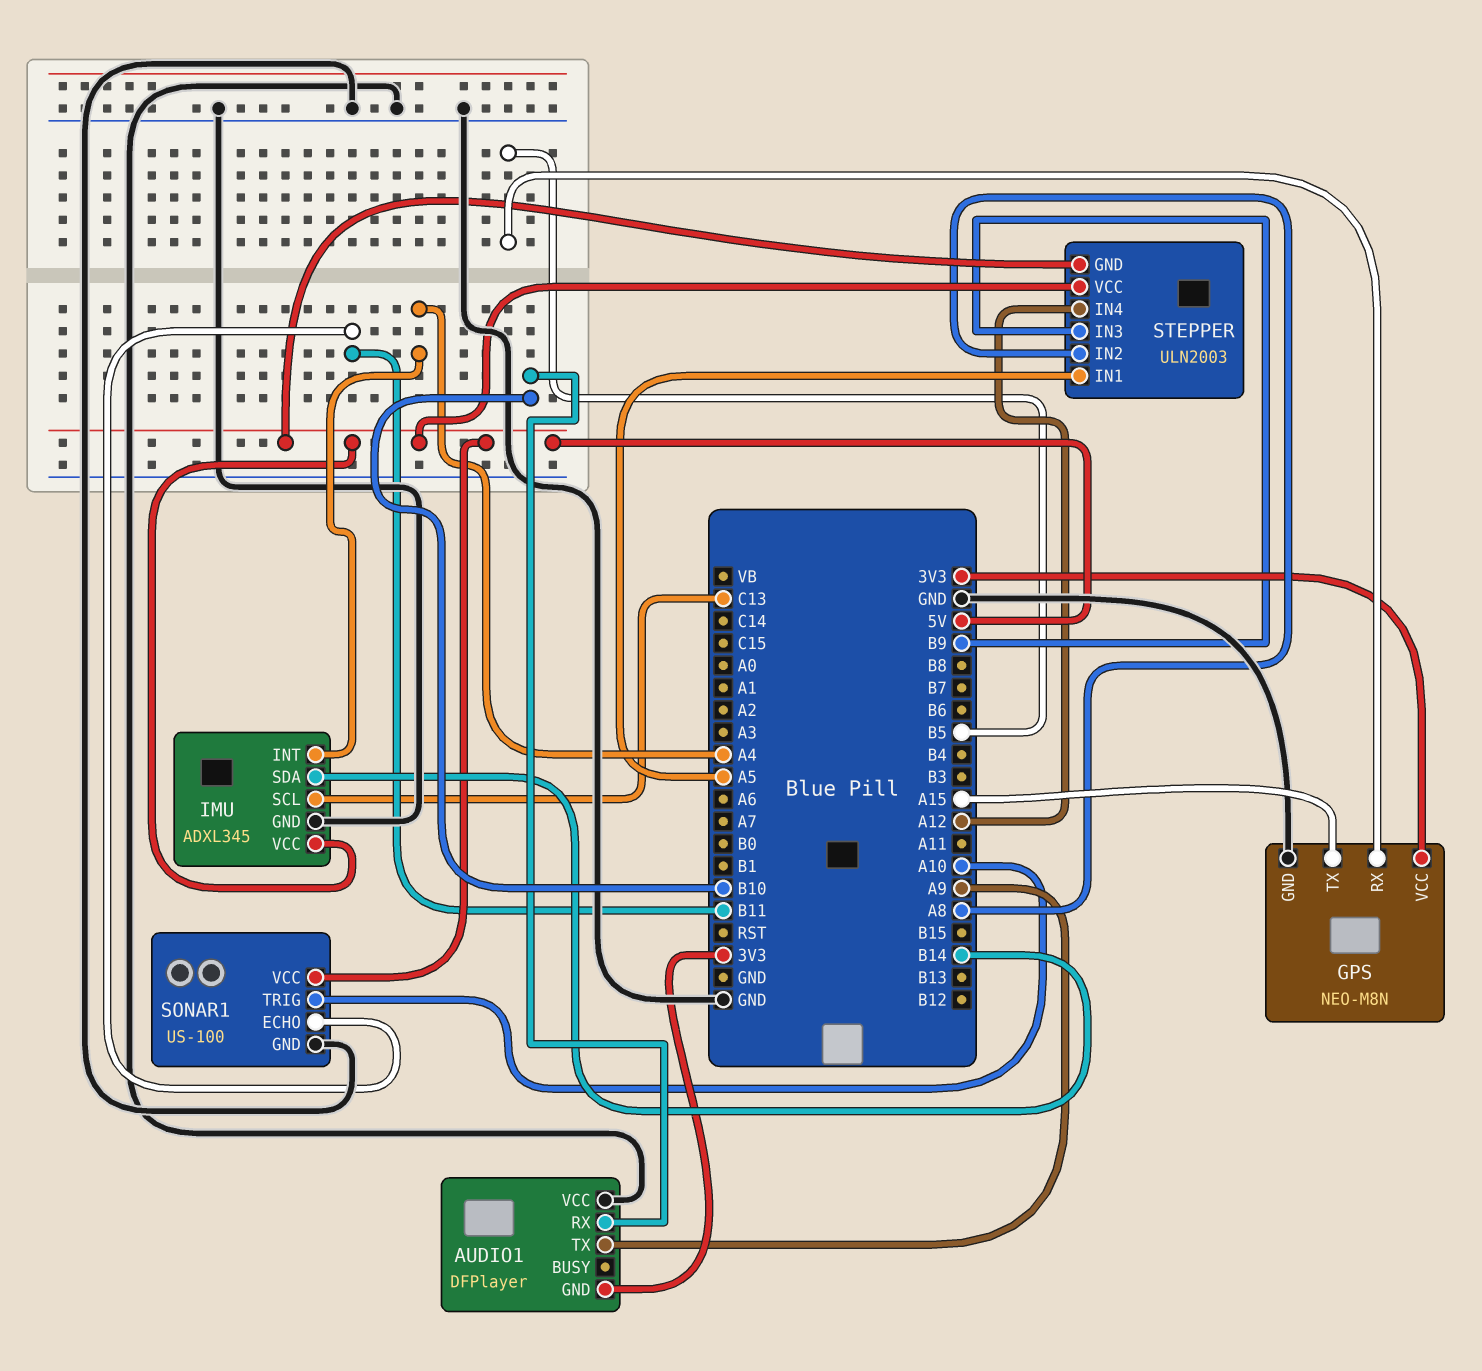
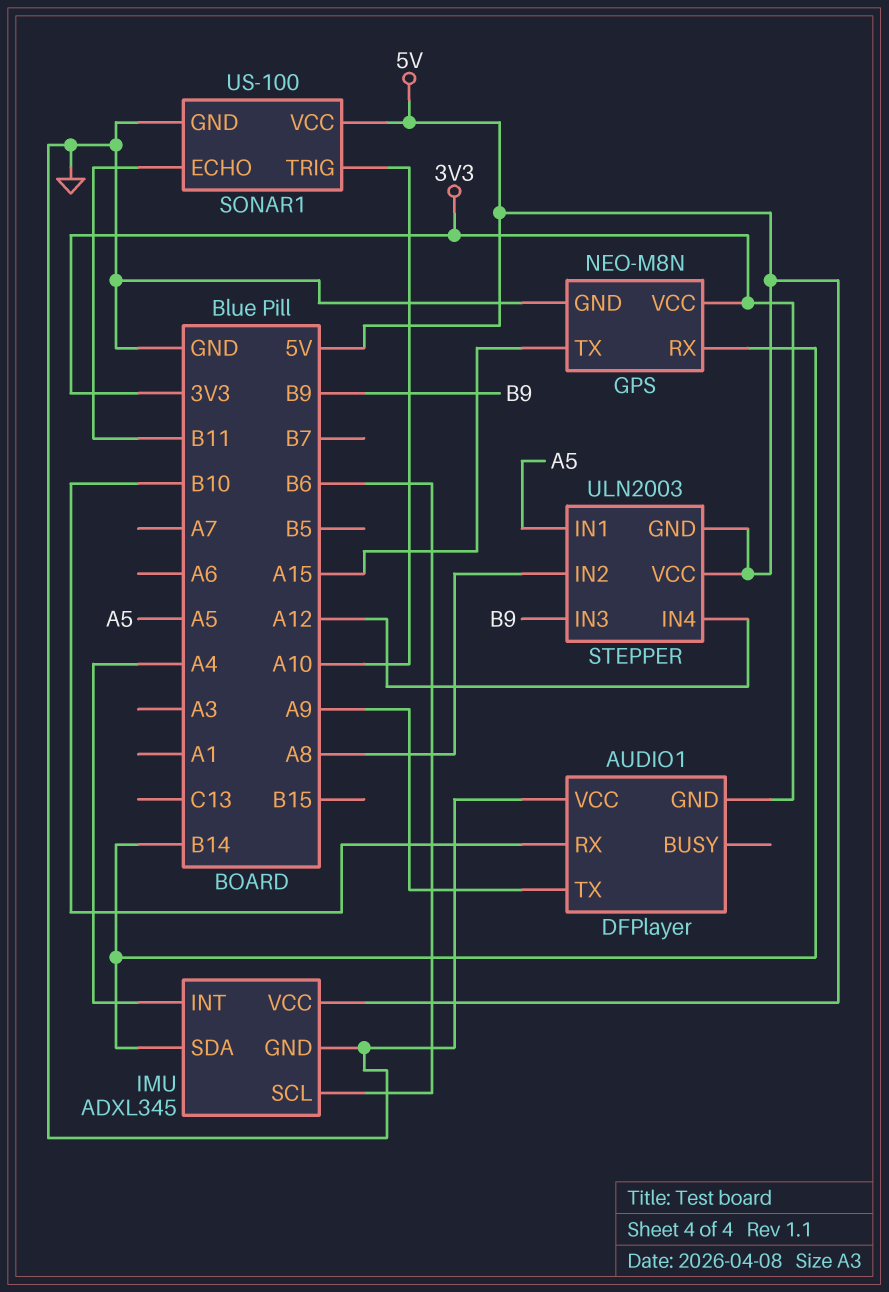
GPS pin RX: B5 -> B14
IMU pin SCL: C13 -> B6

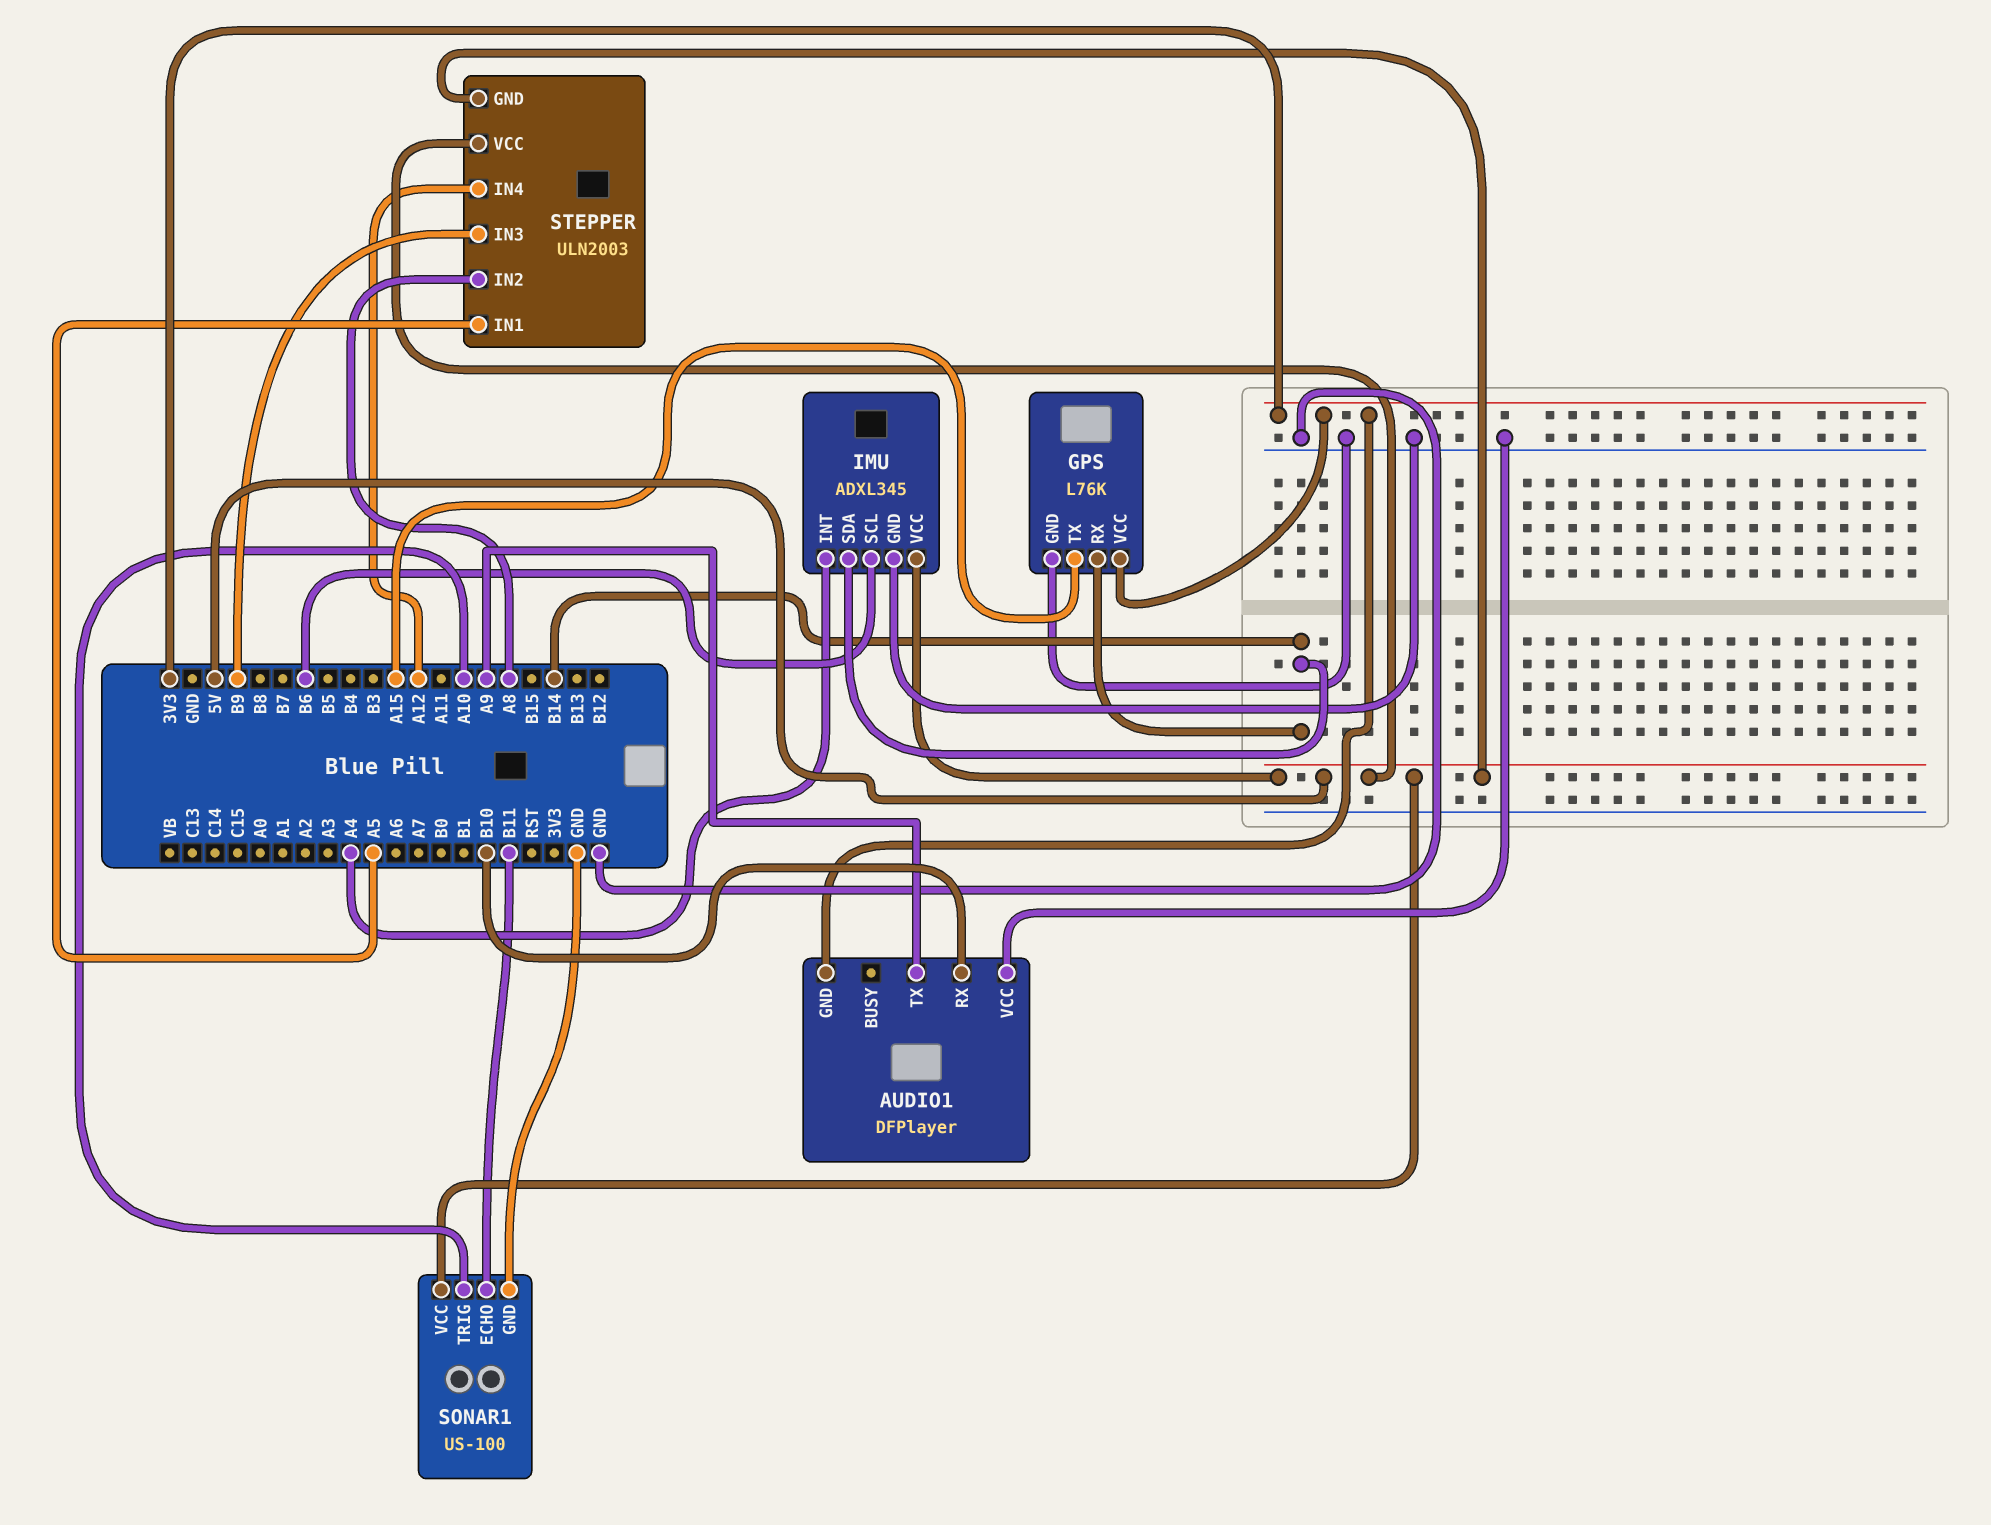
GPS: NEO-M8N -> L76K

